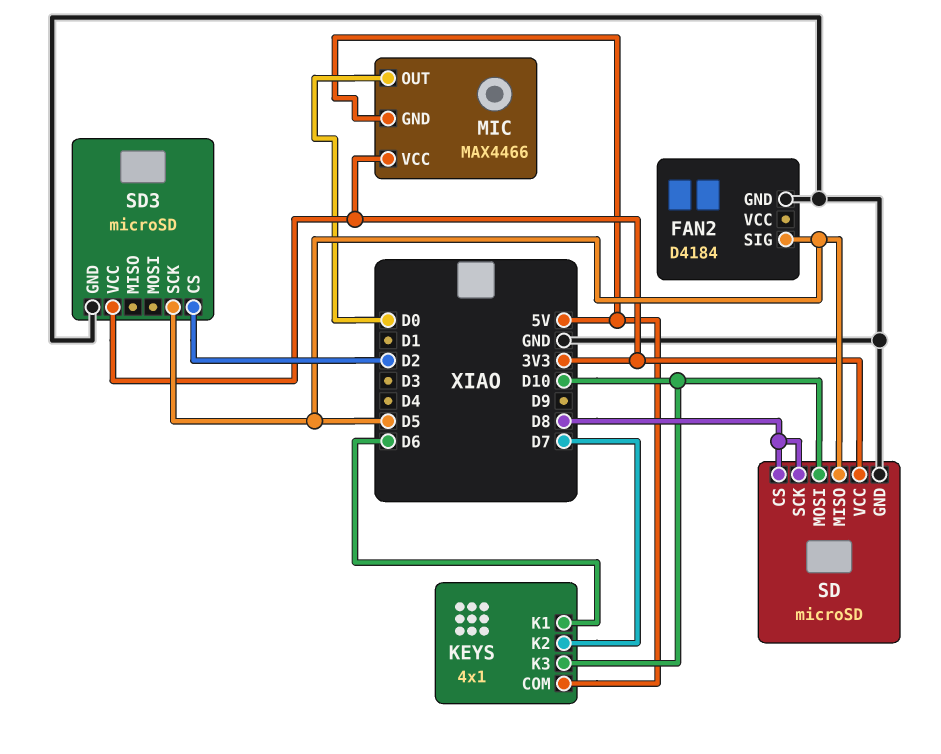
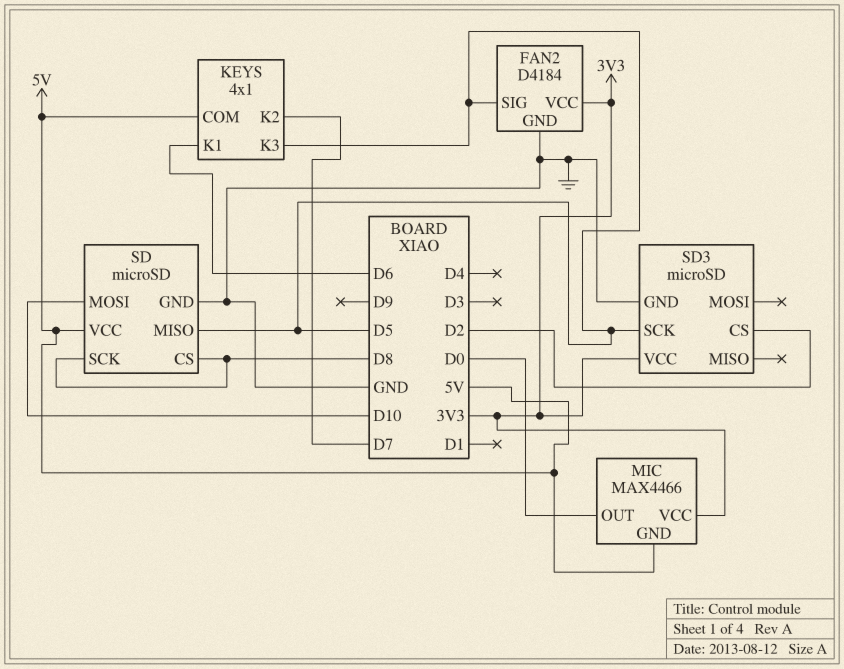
FAN2 pin VCC: none -> 3V3
KEYS pin K3: D10 -> D5
SD pin VCC: 3V3 -> 5V

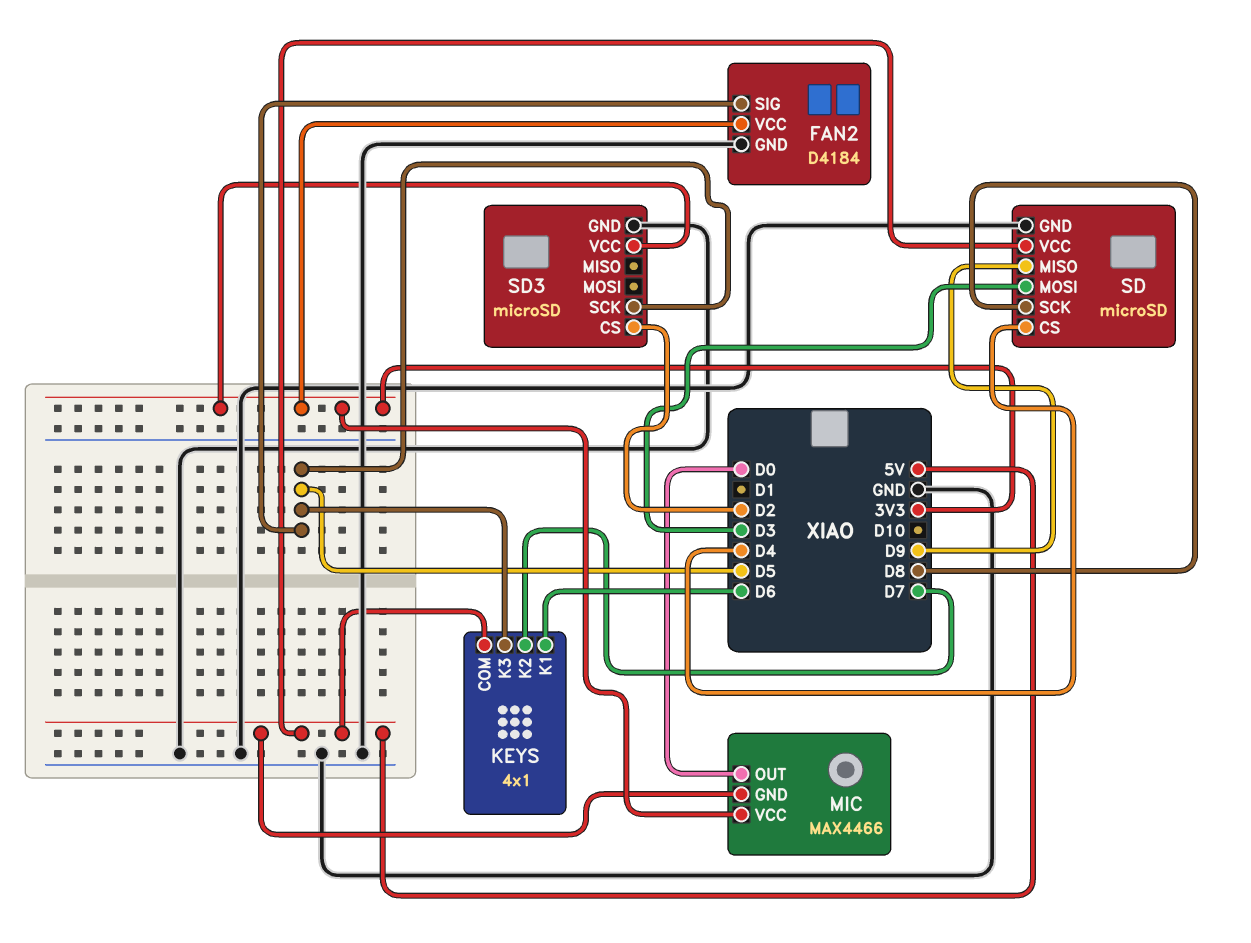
SD pin CS: D8 -> D4
SD pin MISO: D5 -> D9
SD pin MOSI: D10 -> D3

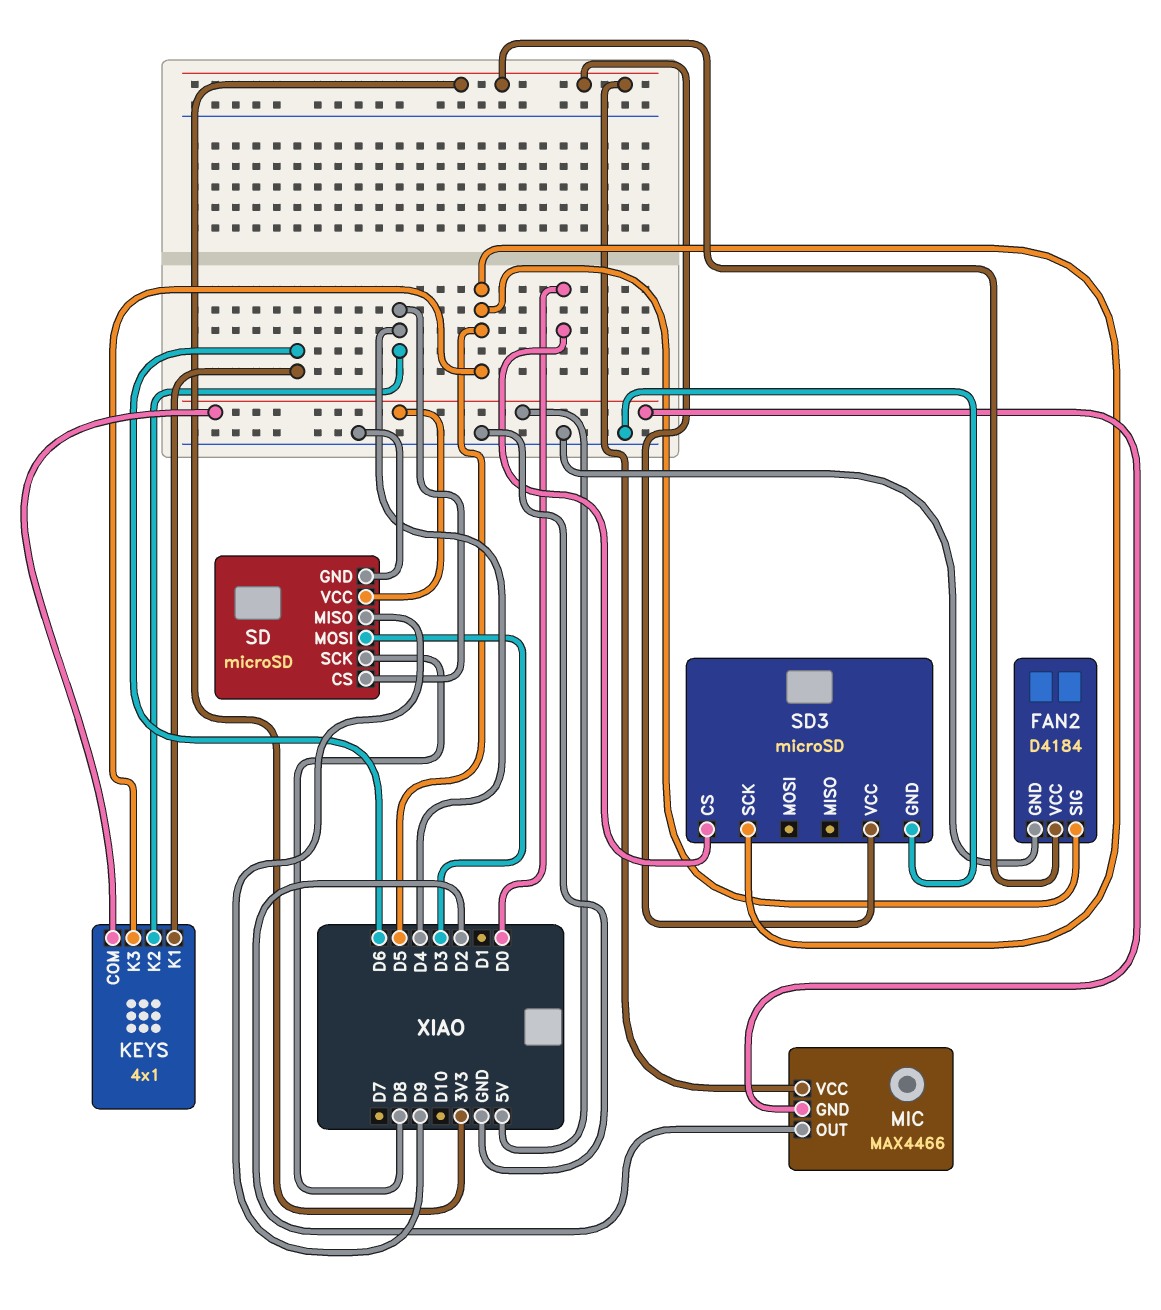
KEYS pin K2: D7 -> D4
MIC pin OUT: D0 -> D2
SD3 pin CS: D2 -> D0

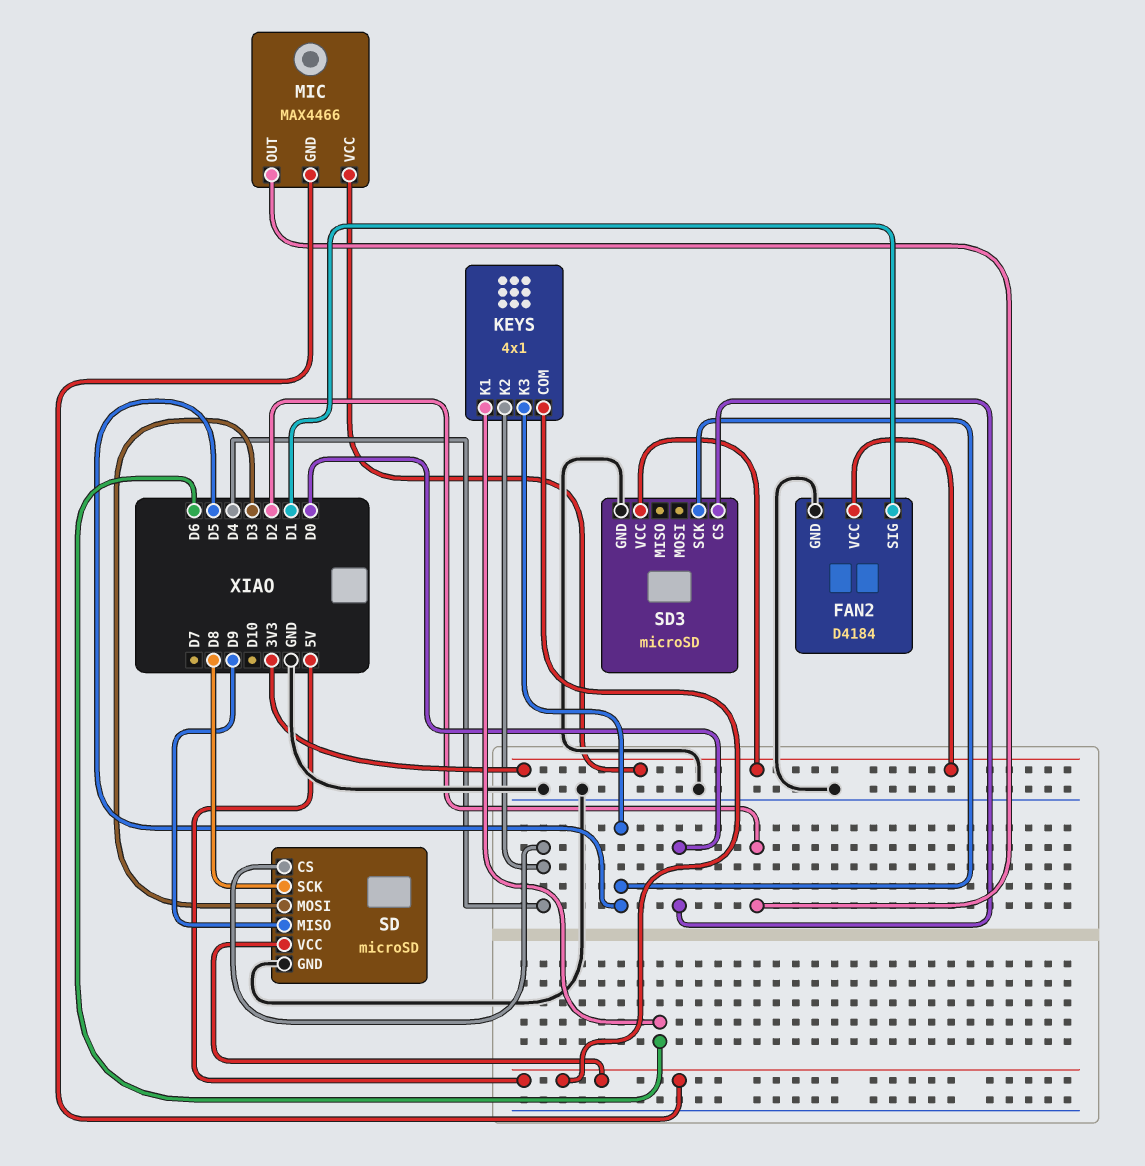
FAN2 pin SIG: D5 -> D1

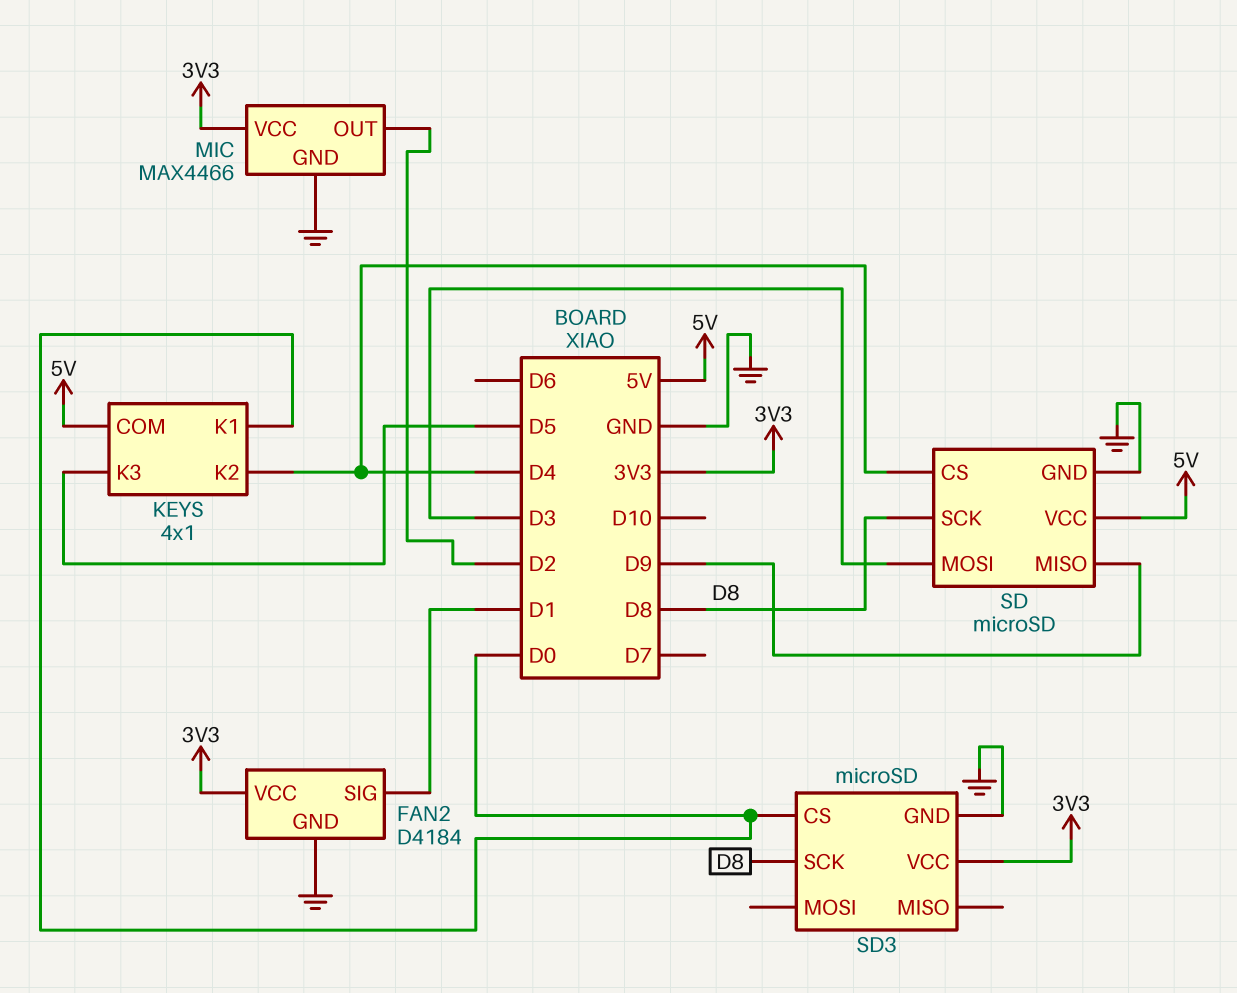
KEYS pin K1: D6 -> D0
MIC pin GND: 5V -> GND
SD3 pin SCK: D5 -> D8

